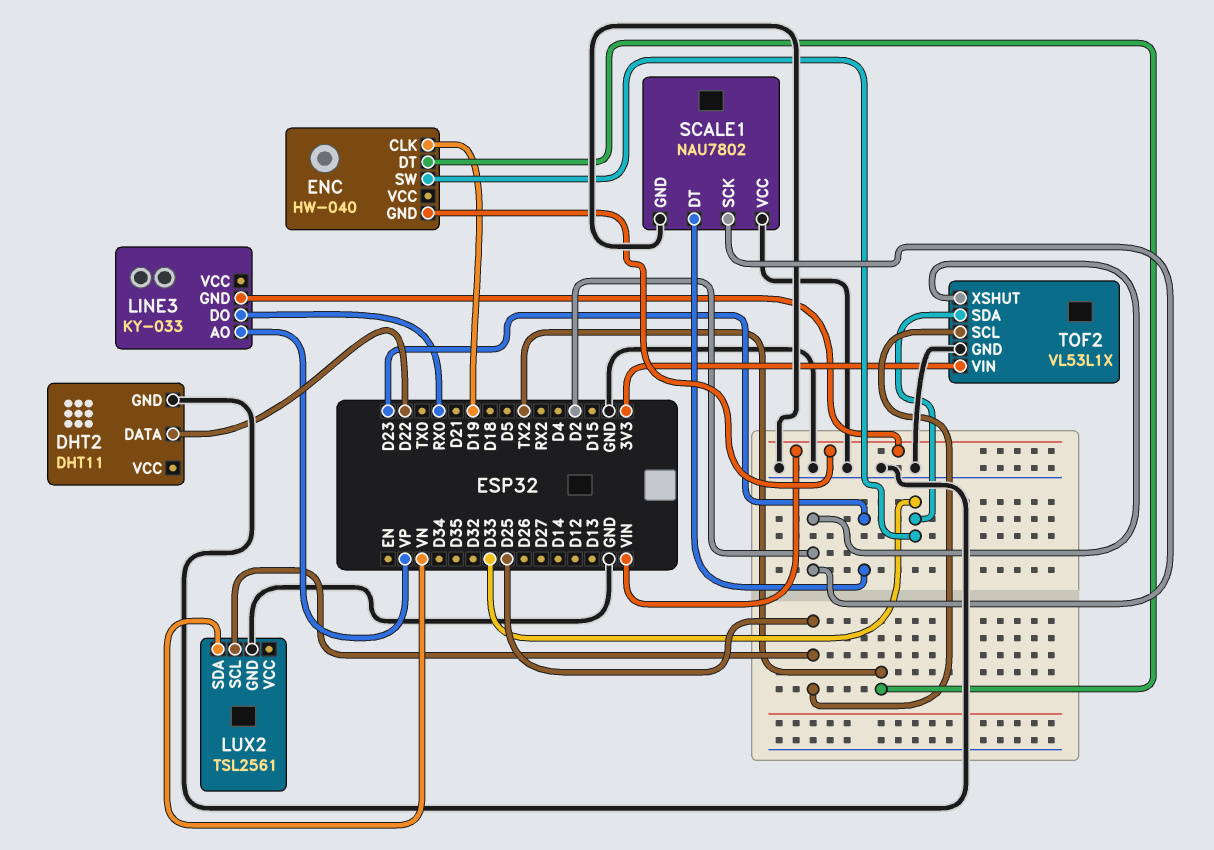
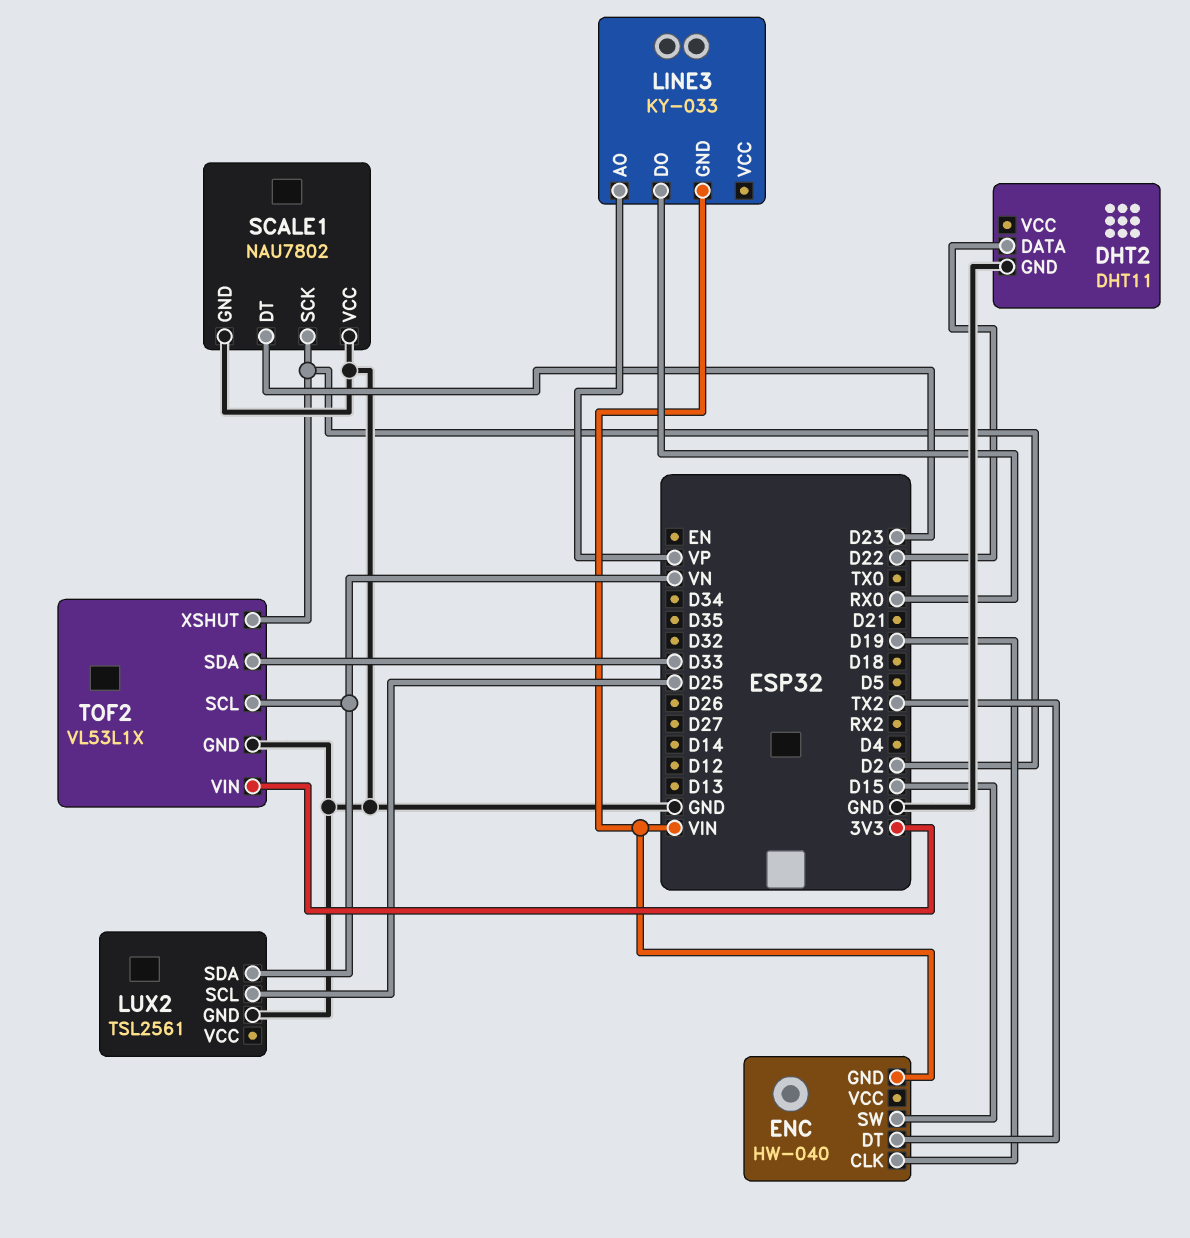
ENC pin SW: D33 -> D15
TOF2 pin SCL: D25 -> VN

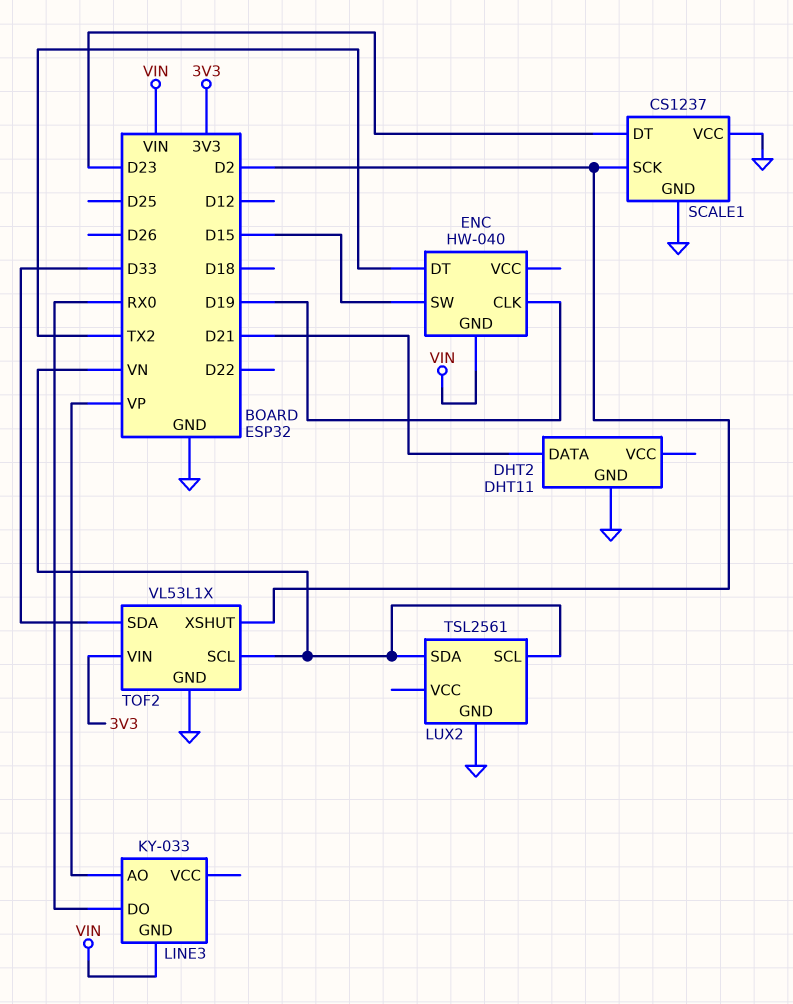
DHT2 pin DATA: D22 -> D21
LUX2 pin SCL: D25 -> VN
SCALE1: NAU7802 -> CS1237

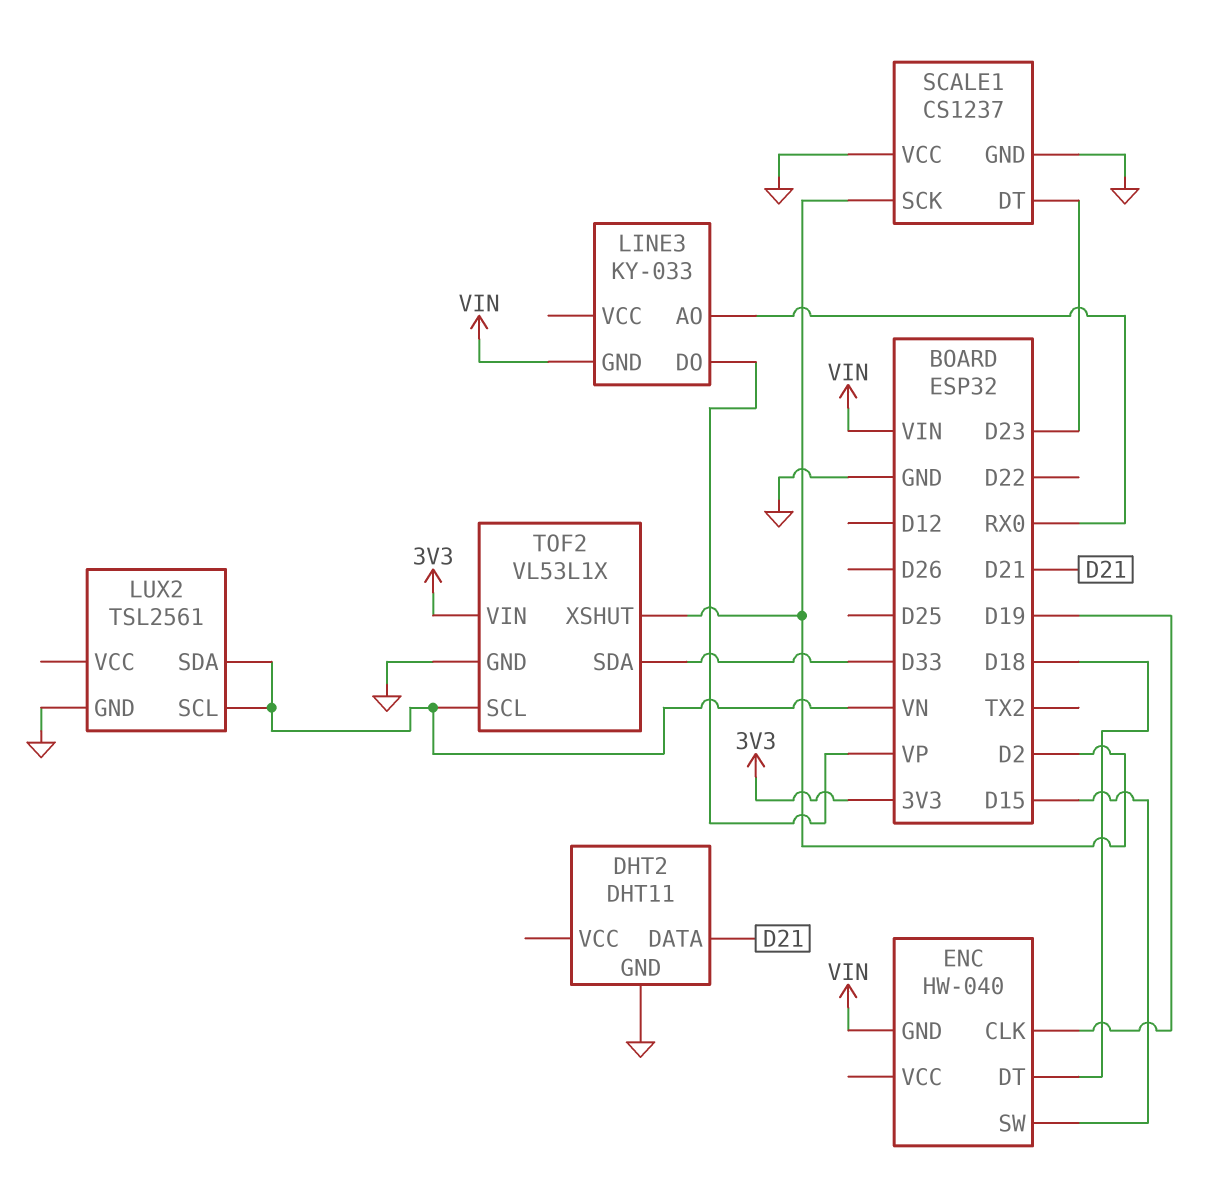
ENC pin DT: TX2 -> D18
LINE3 pin AO: VP -> RX0
LINE3 pin DO: RX0 -> VP

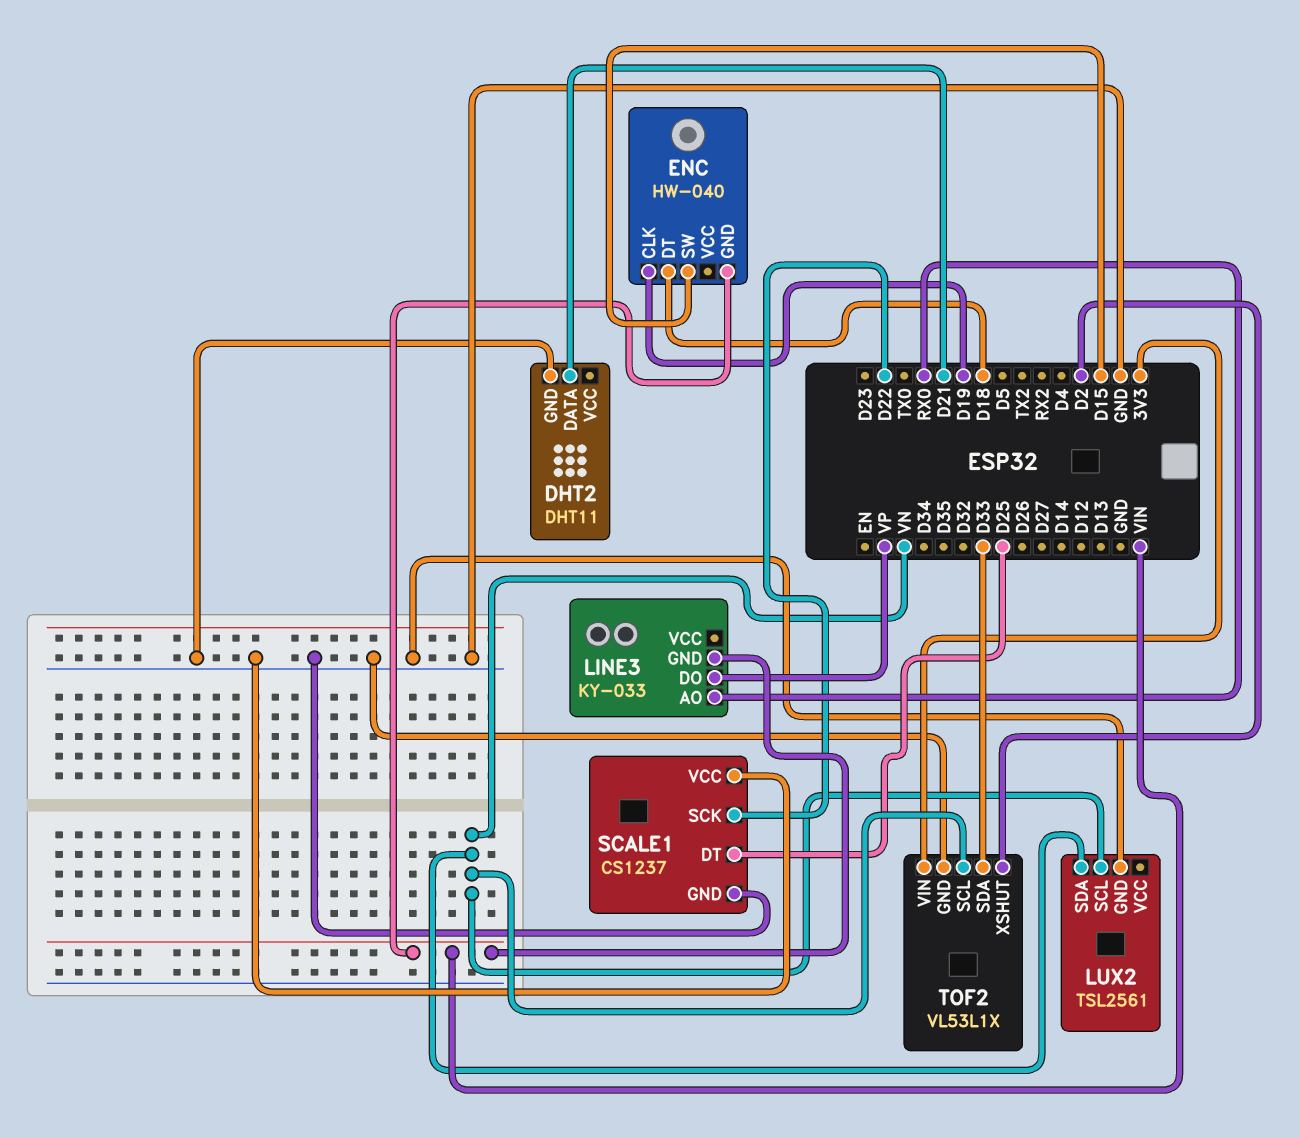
SCALE1 pin DT: D23 -> D25
SCALE1 pin SCK: D2 -> D22

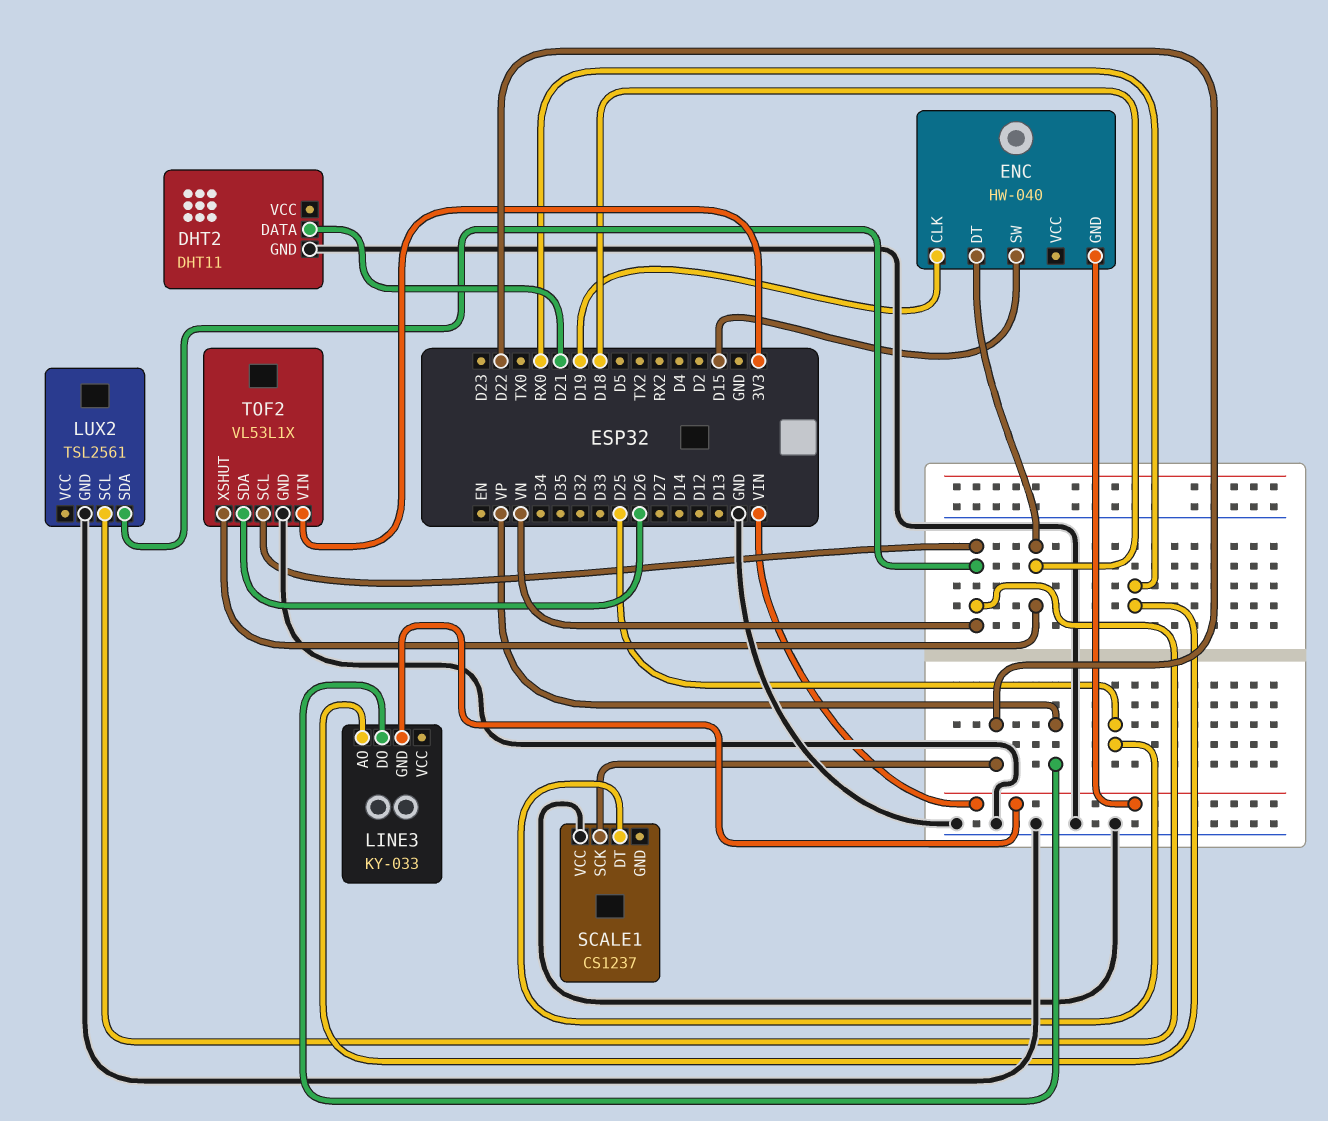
SCALE1 pin GND: GND -> none
TOF2 pin SDA: D33 -> D26
TOF2 pin XSHUT: D2 -> D18

